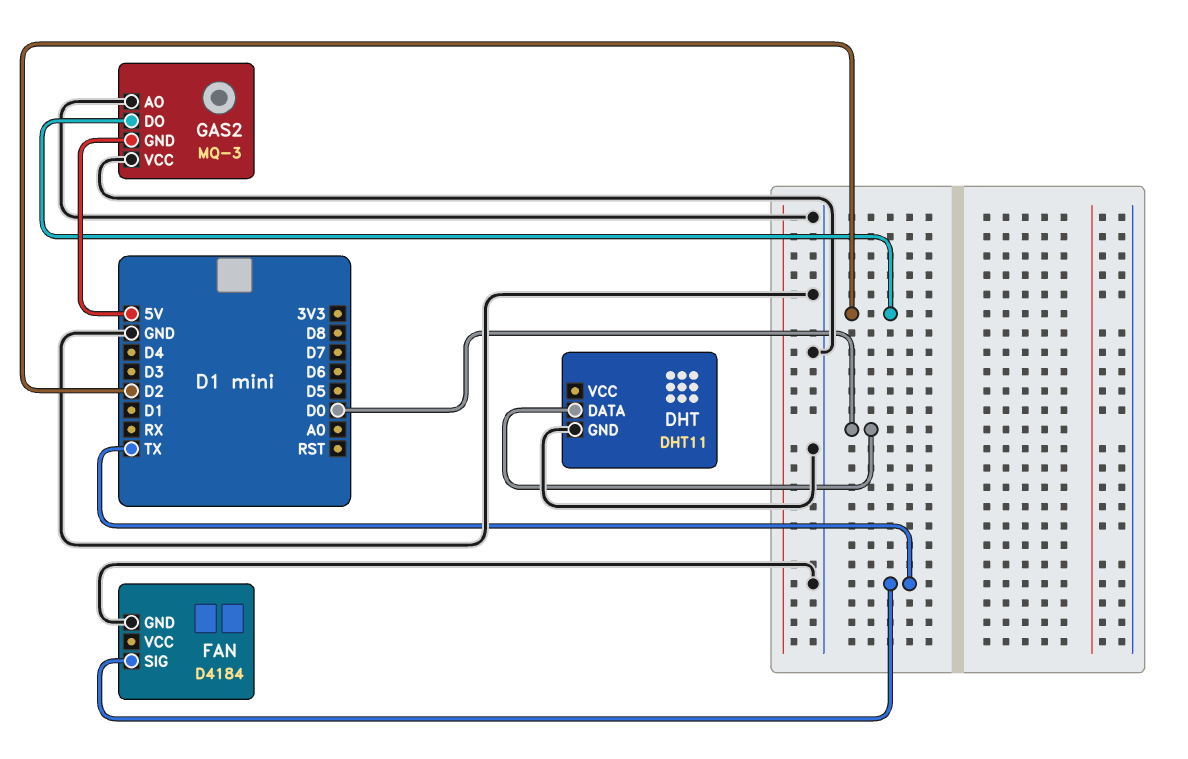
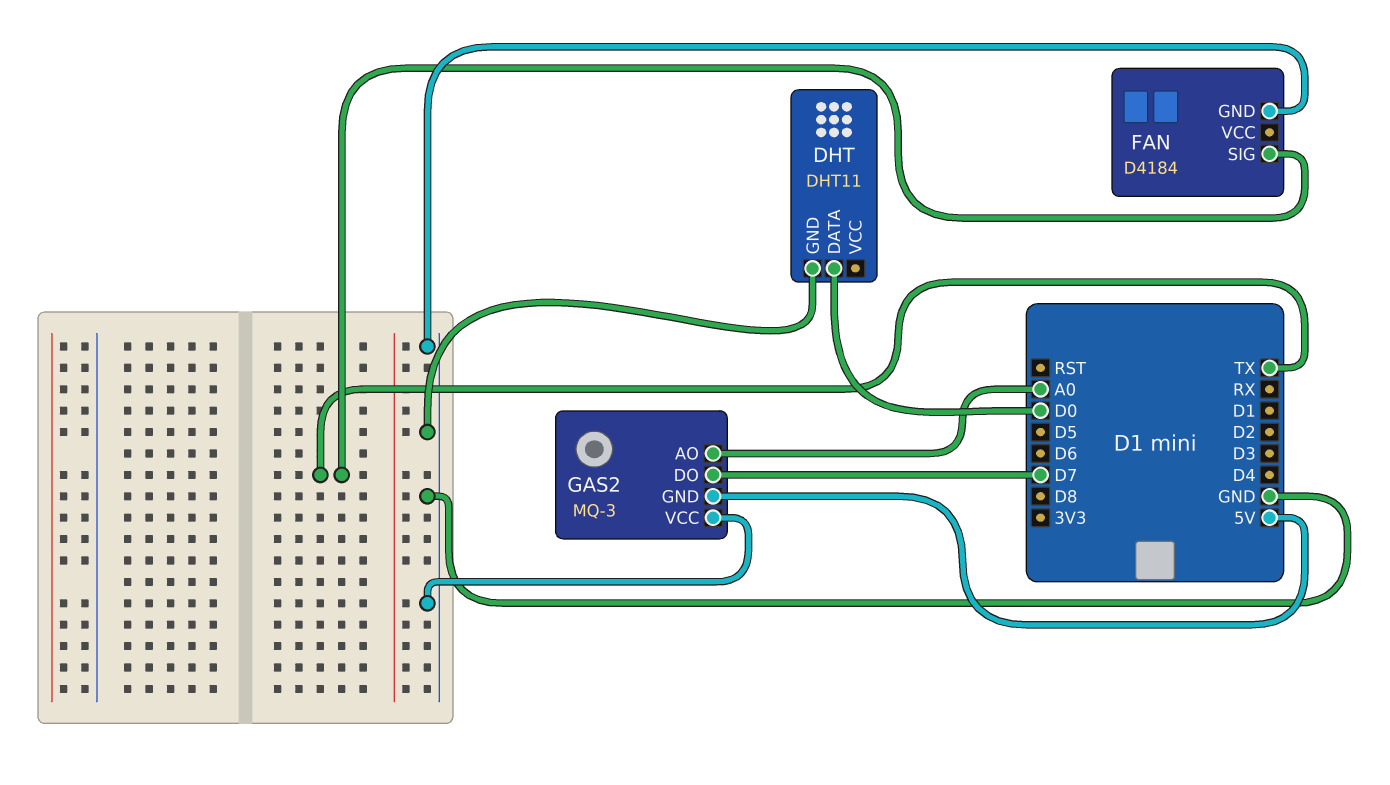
GAS2 pin AO: GND -> A0
GAS2 pin DO: D2 -> D7

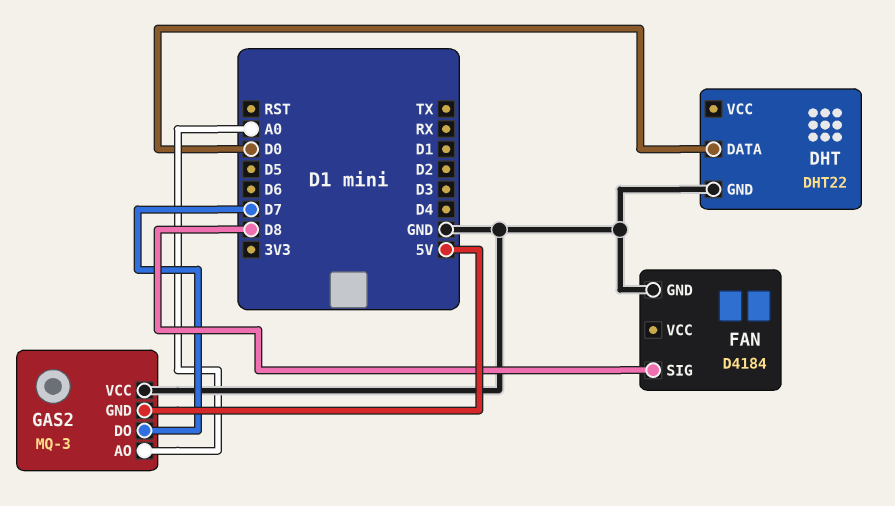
DHT: DHT11 -> DHT22
FAN pin SIG: TX -> D8

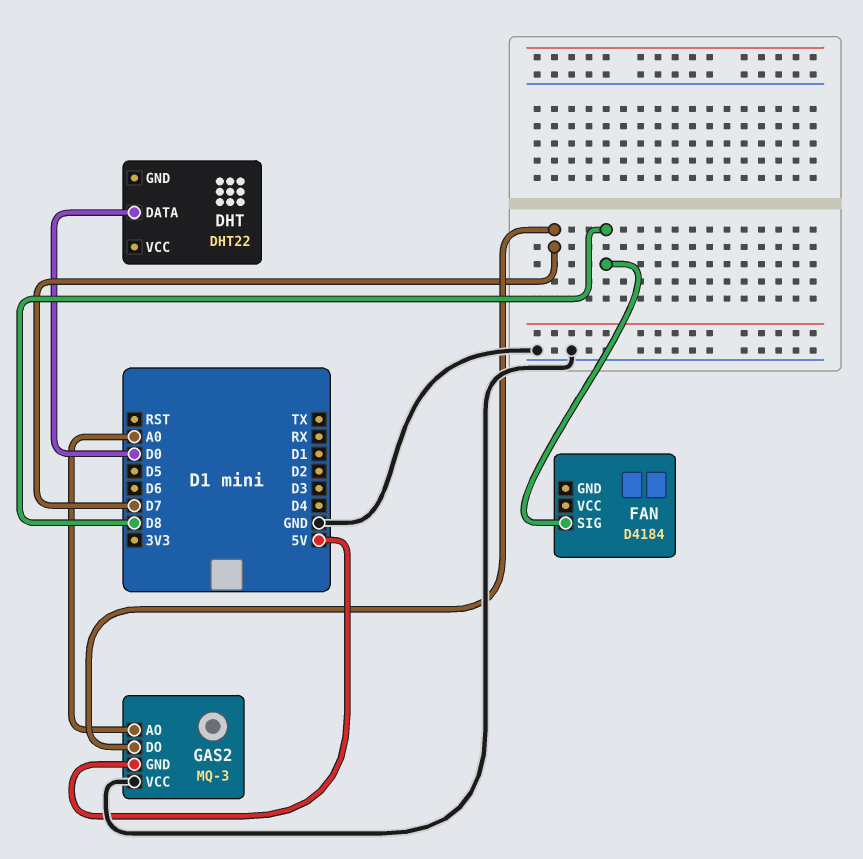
DHT pin GND: GND -> none
FAN pin GND: GND -> none

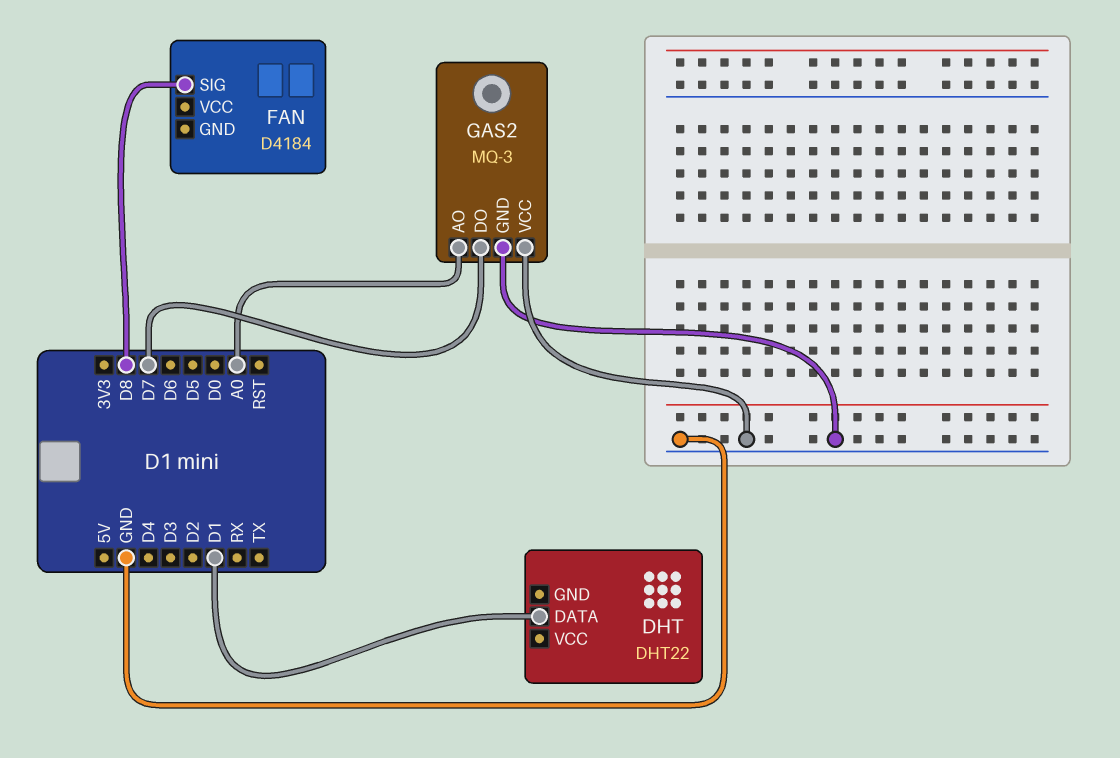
DHT pin DATA: D0 -> D1
GAS2 pin GND: 5V -> GND

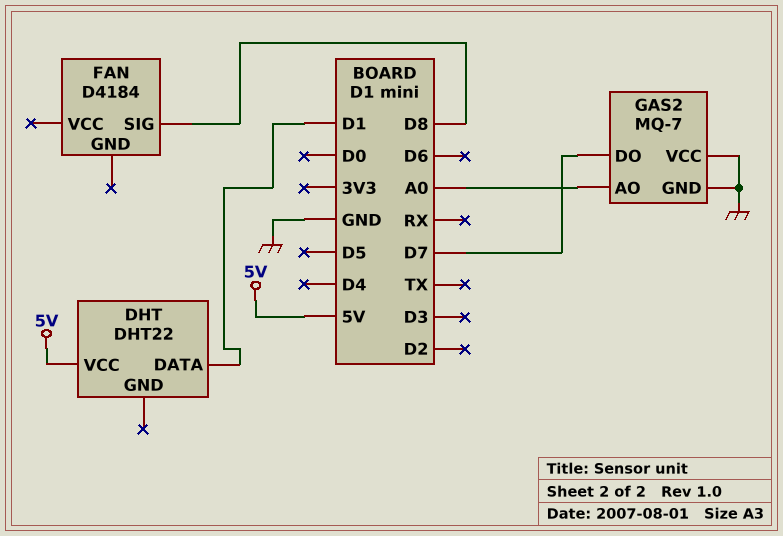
DHT pin VCC: none -> 5V
GAS2: MQ-3 -> MQ-7

